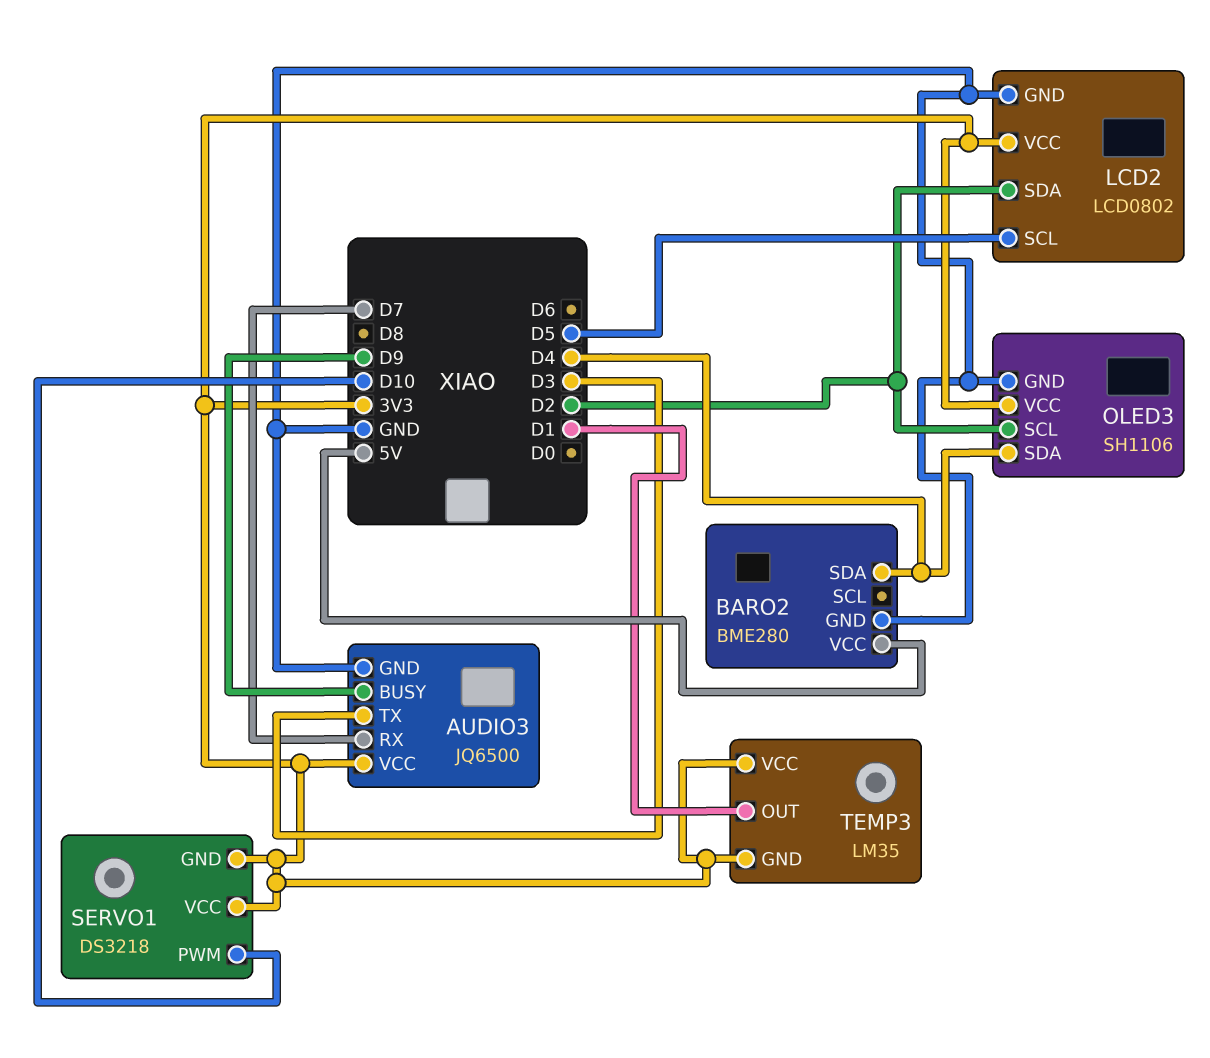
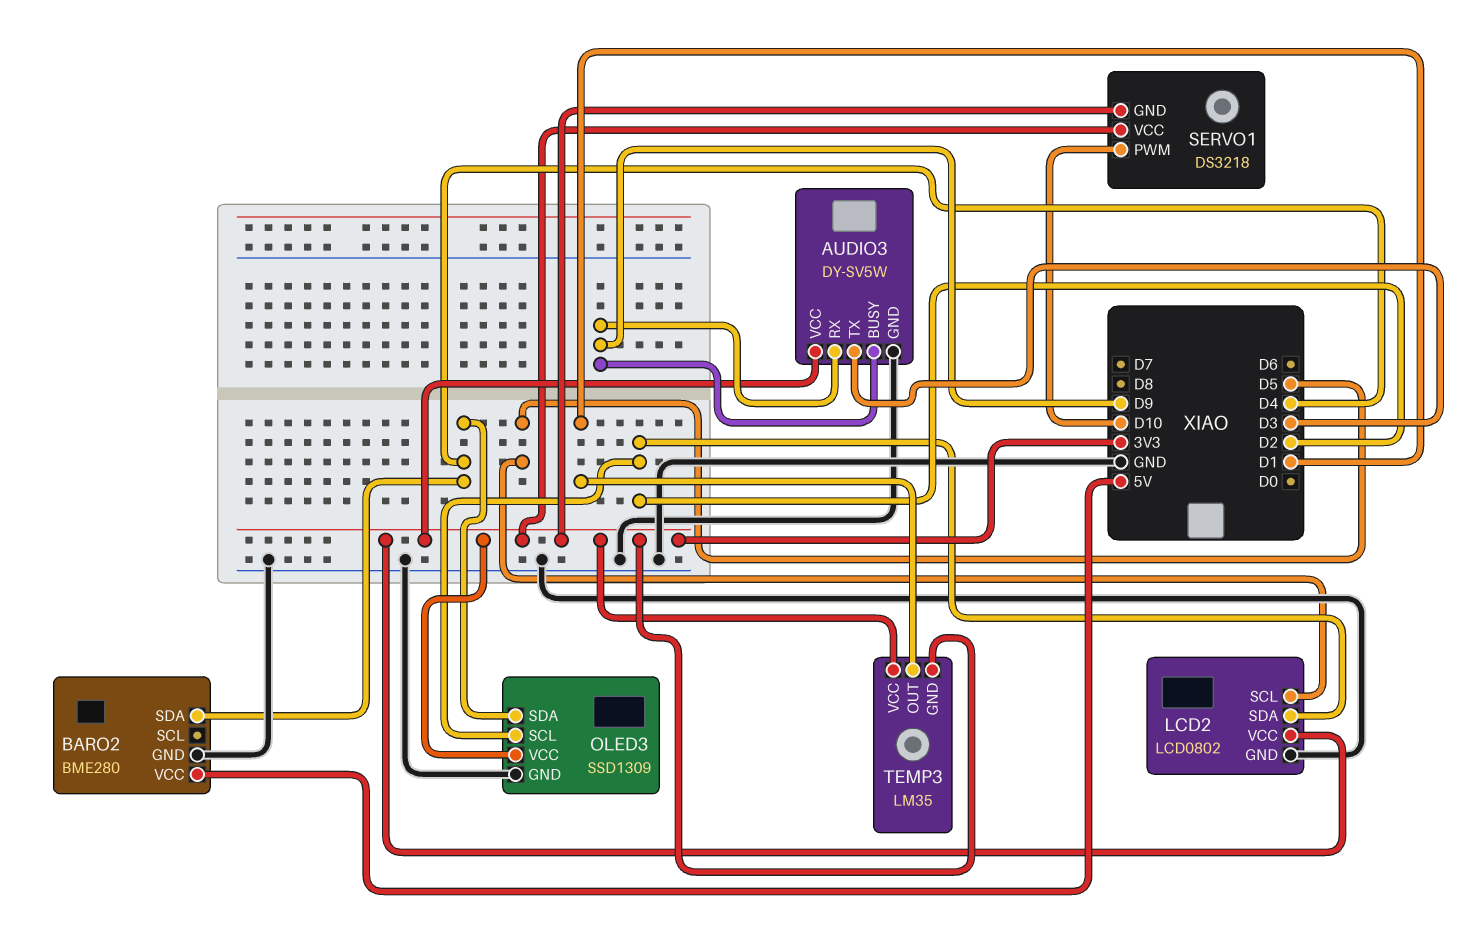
AUDIO3: JQ6500 -> DY-SV5W
AUDIO3 pin RX: D7 -> D9
OLED3: SH1106 -> SSD1309

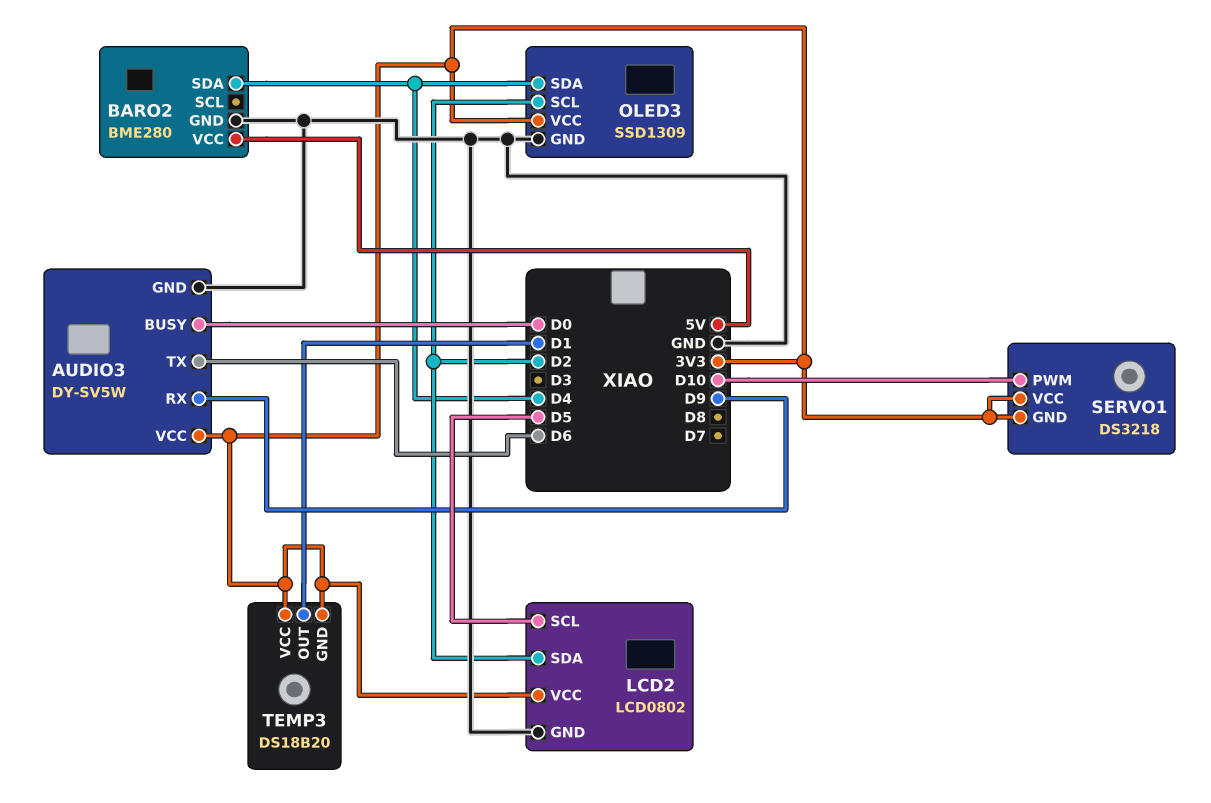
AUDIO3 pin BUSY: D9 -> D0
AUDIO3 pin TX: D3 -> D6
TEMP3: LM35 -> DS18B20

